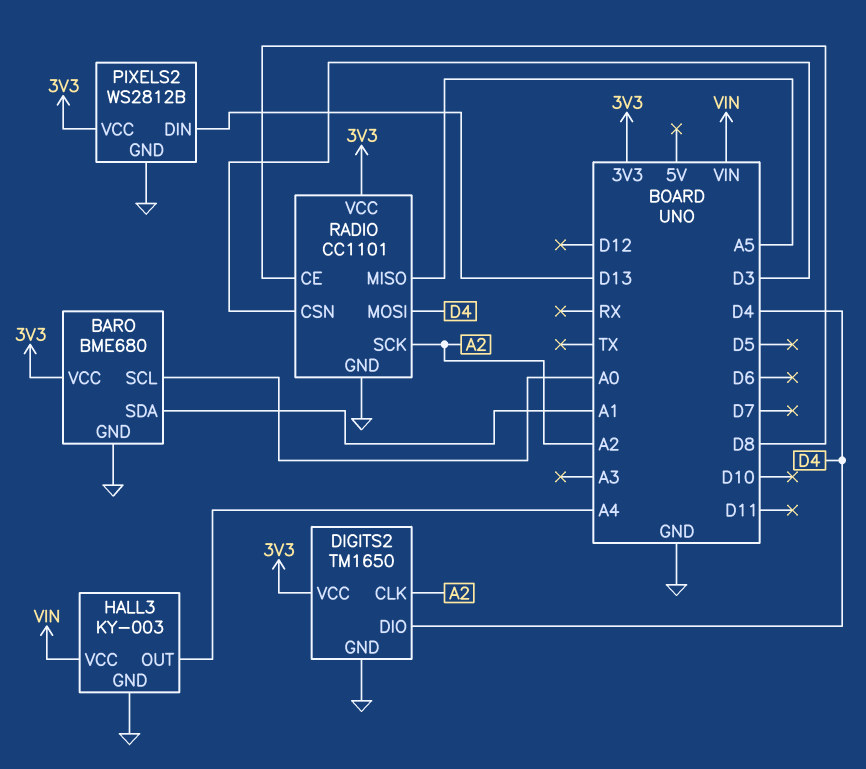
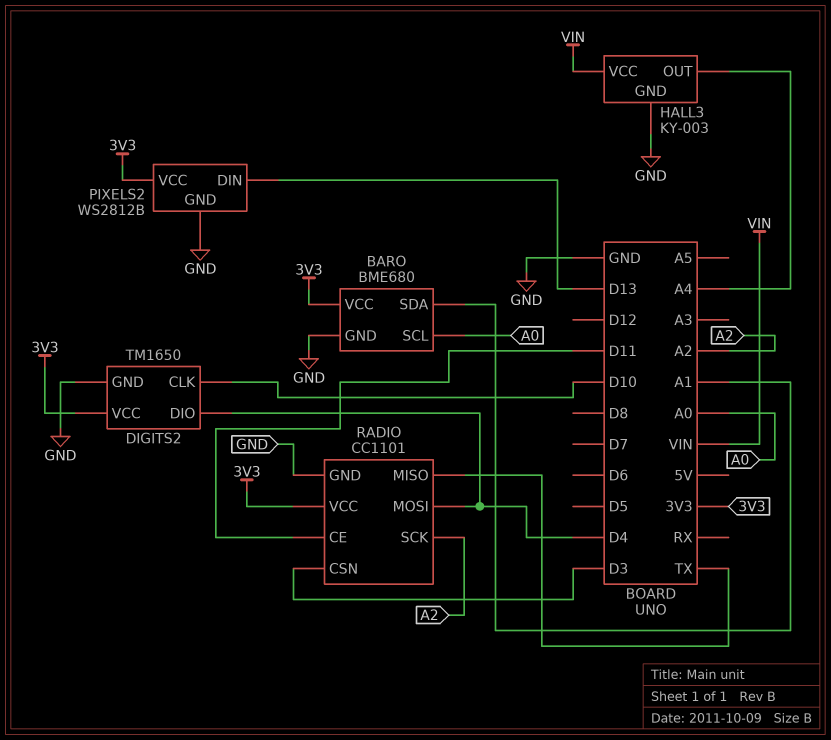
DIGITS2 pin CLK: A2 -> D10
RADIO pin CE: D8 -> D11
RADIO pin MISO: A5 -> TX

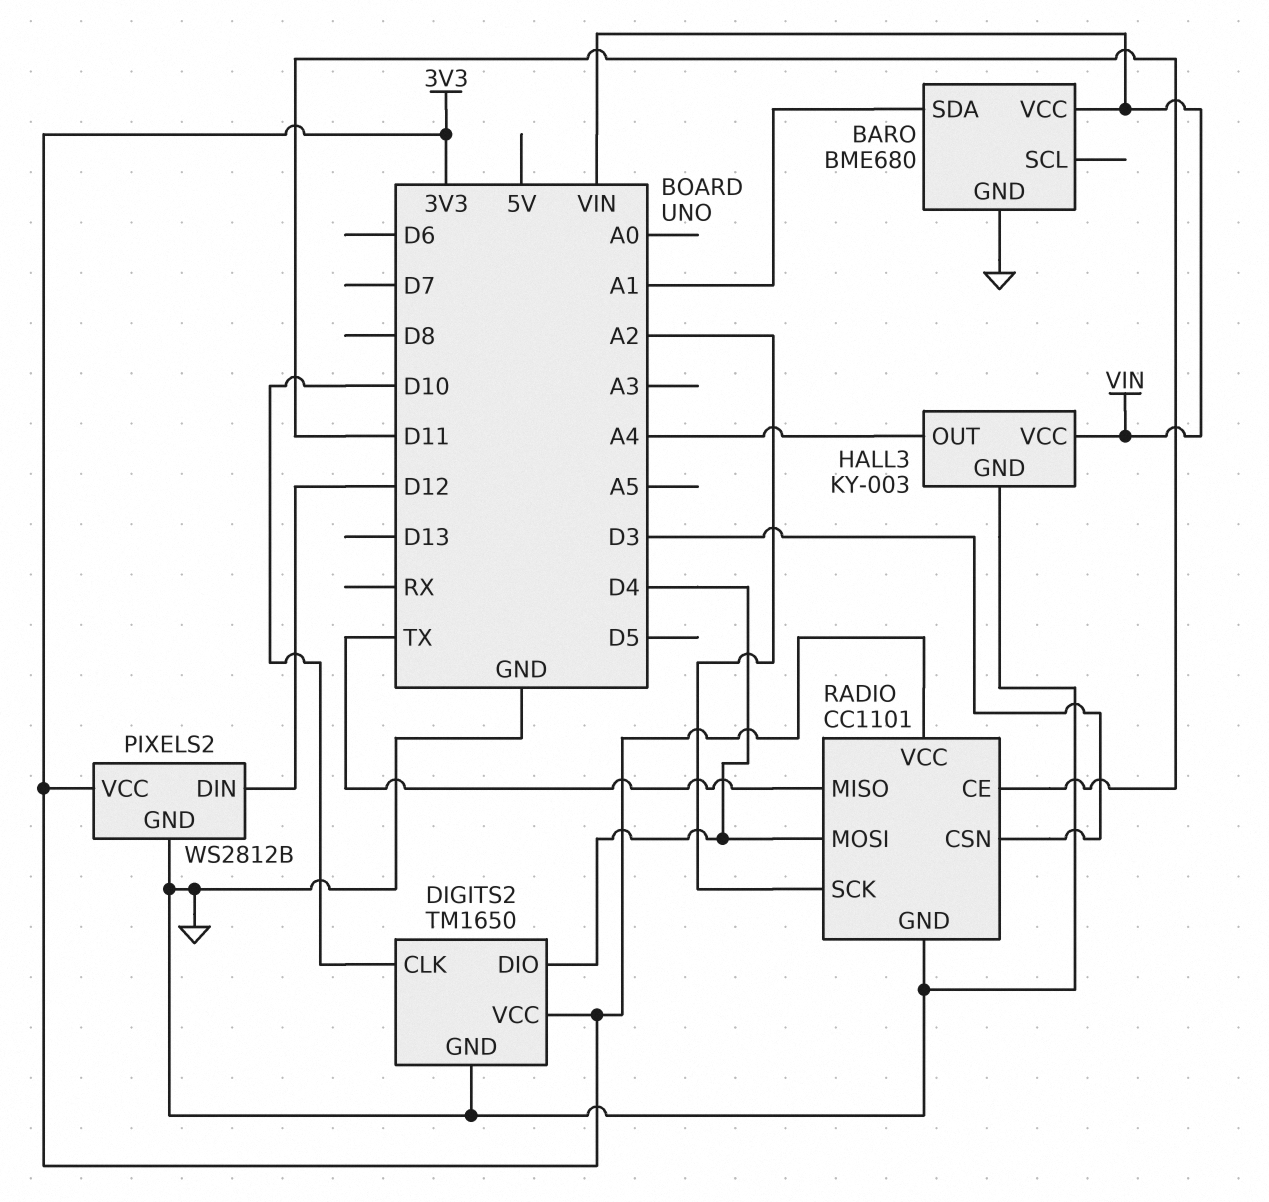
BARO pin SCL: A0 -> none
BARO pin VCC: 3V3 -> VIN
PIXELS2 pin DIN: D13 -> D12

